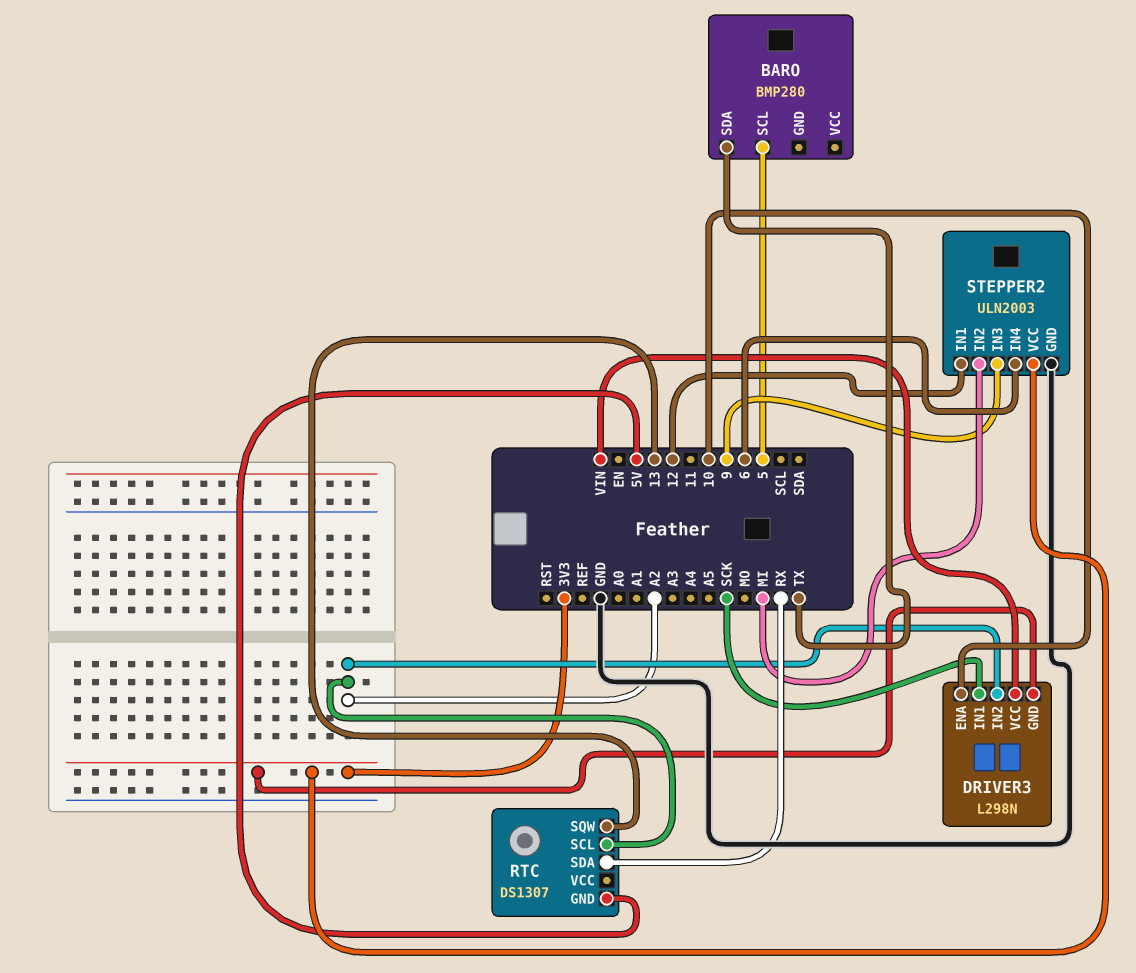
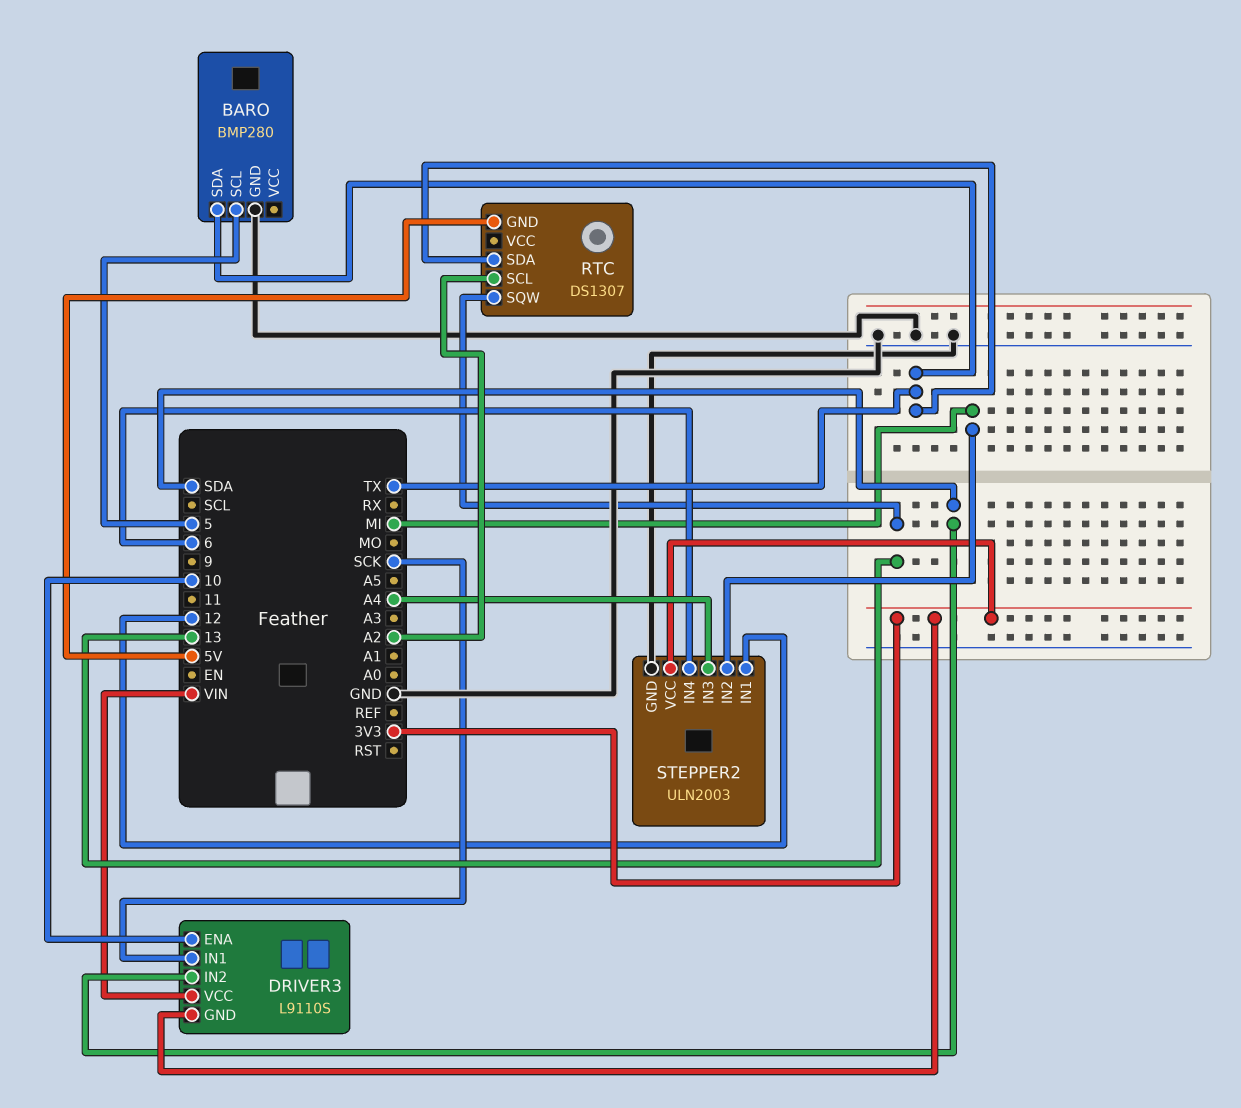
BARO pin GND: none -> GND
DRIVER3: L298N -> L9110S
DRIVER3 pin IN2: A2 -> SDA
RTC pin SDA: RX -> TX
STEPPER2 pin IN3: 9 -> A4

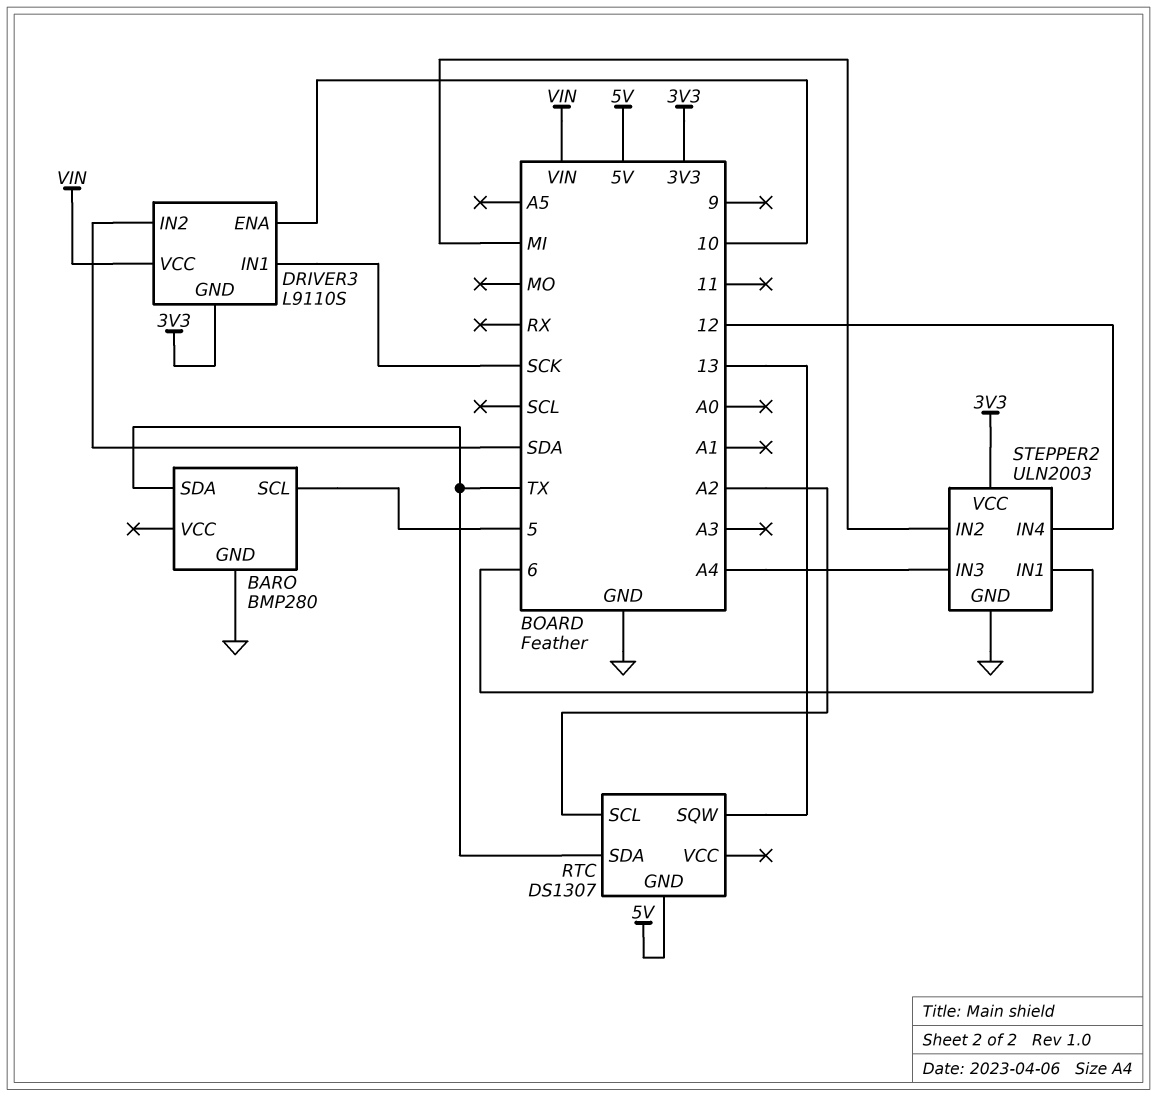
STEPPER2 pin IN1: 12 -> 6
STEPPER2 pin IN4: 6 -> 12

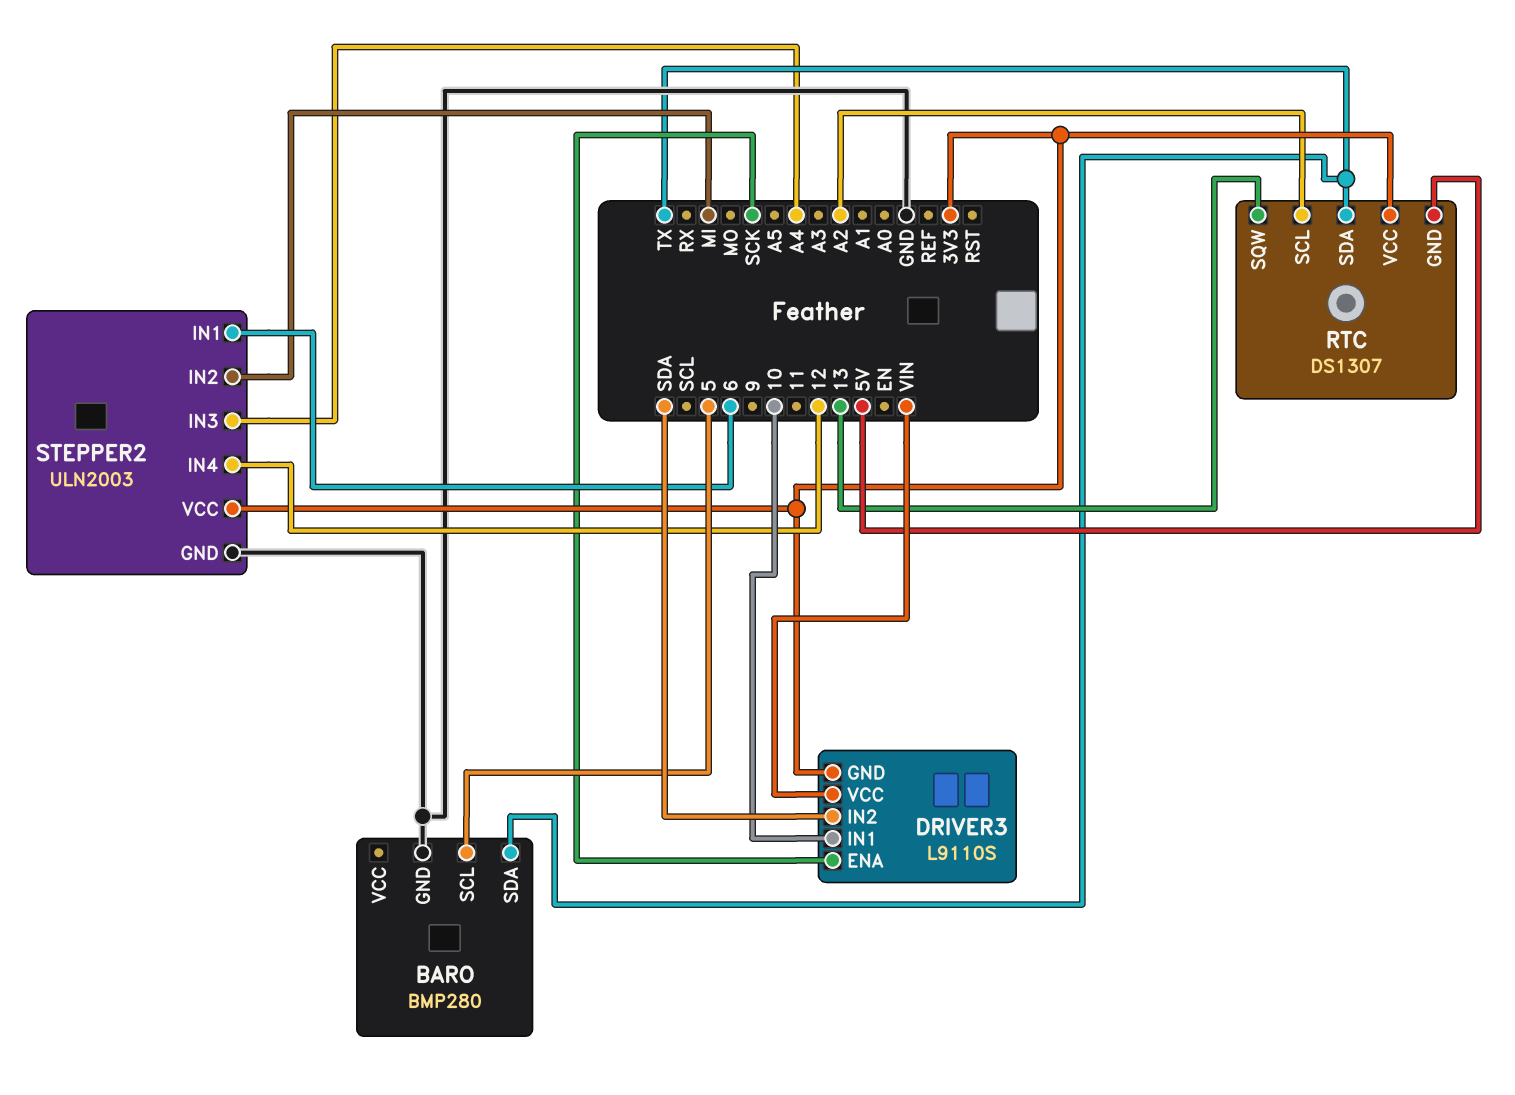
DRIVER3 pin ENA: 10 -> SCK
DRIVER3 pin IN1: SCK -> 10
RTC pin VCC: none -> 3V3

